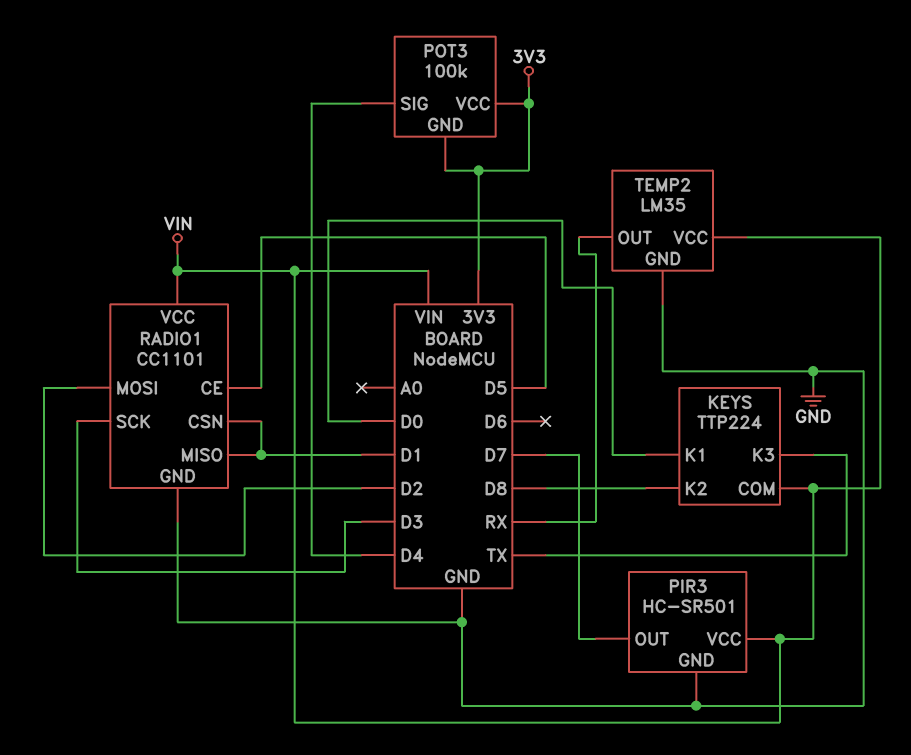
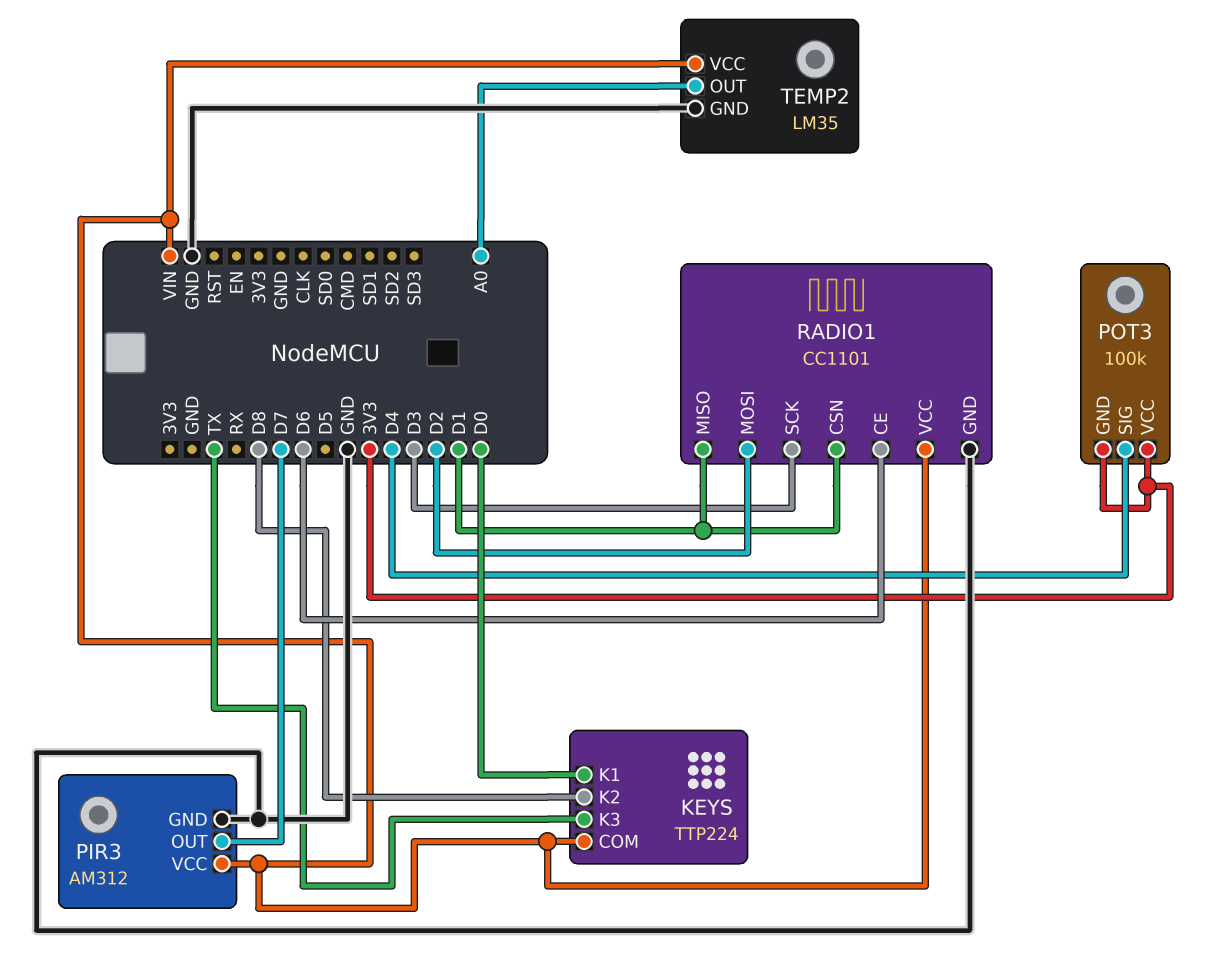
PIR3: HC-SR501 -> AM312
RADIO1 pin CE: D5 -> D6
TEMP2 pin OUT: RX -> A0

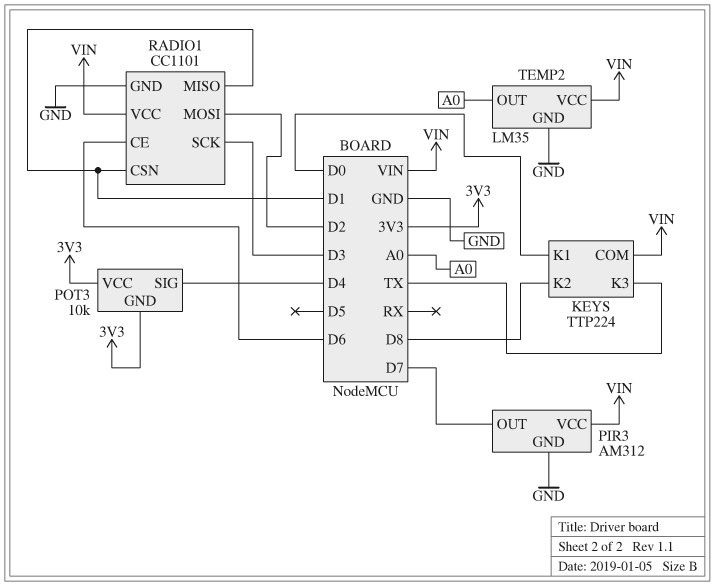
POT3: 100k -> 10k

